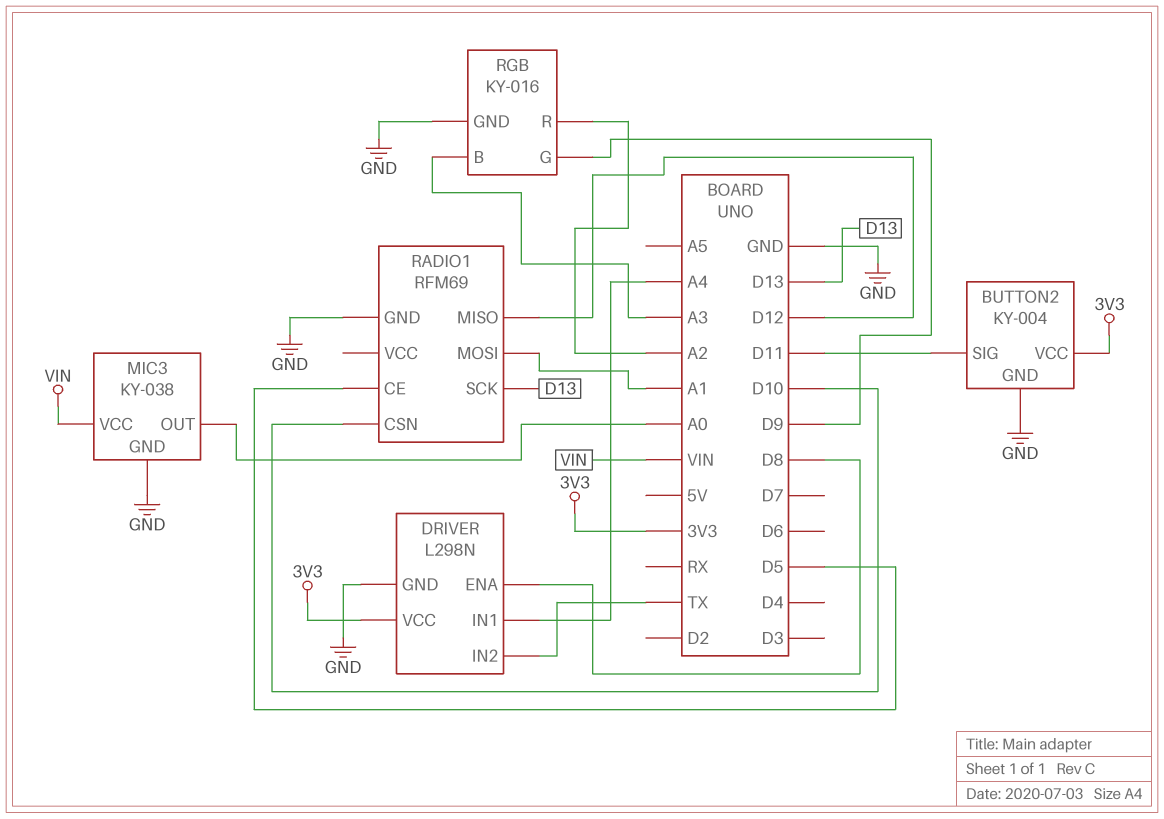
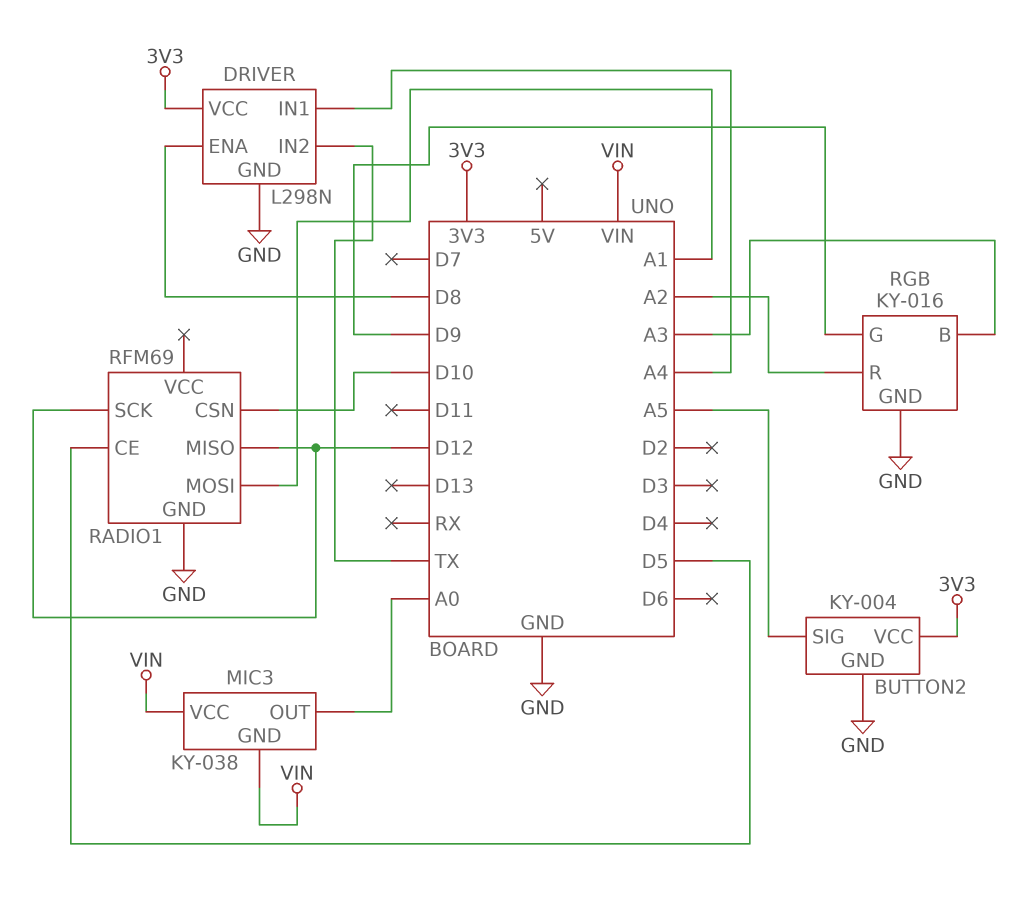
BUTTON2 pin SIG: D11 -> A5
MIC3 pin GND: GND -> VIN
RADIO1 pin SCK: D13 -> D12

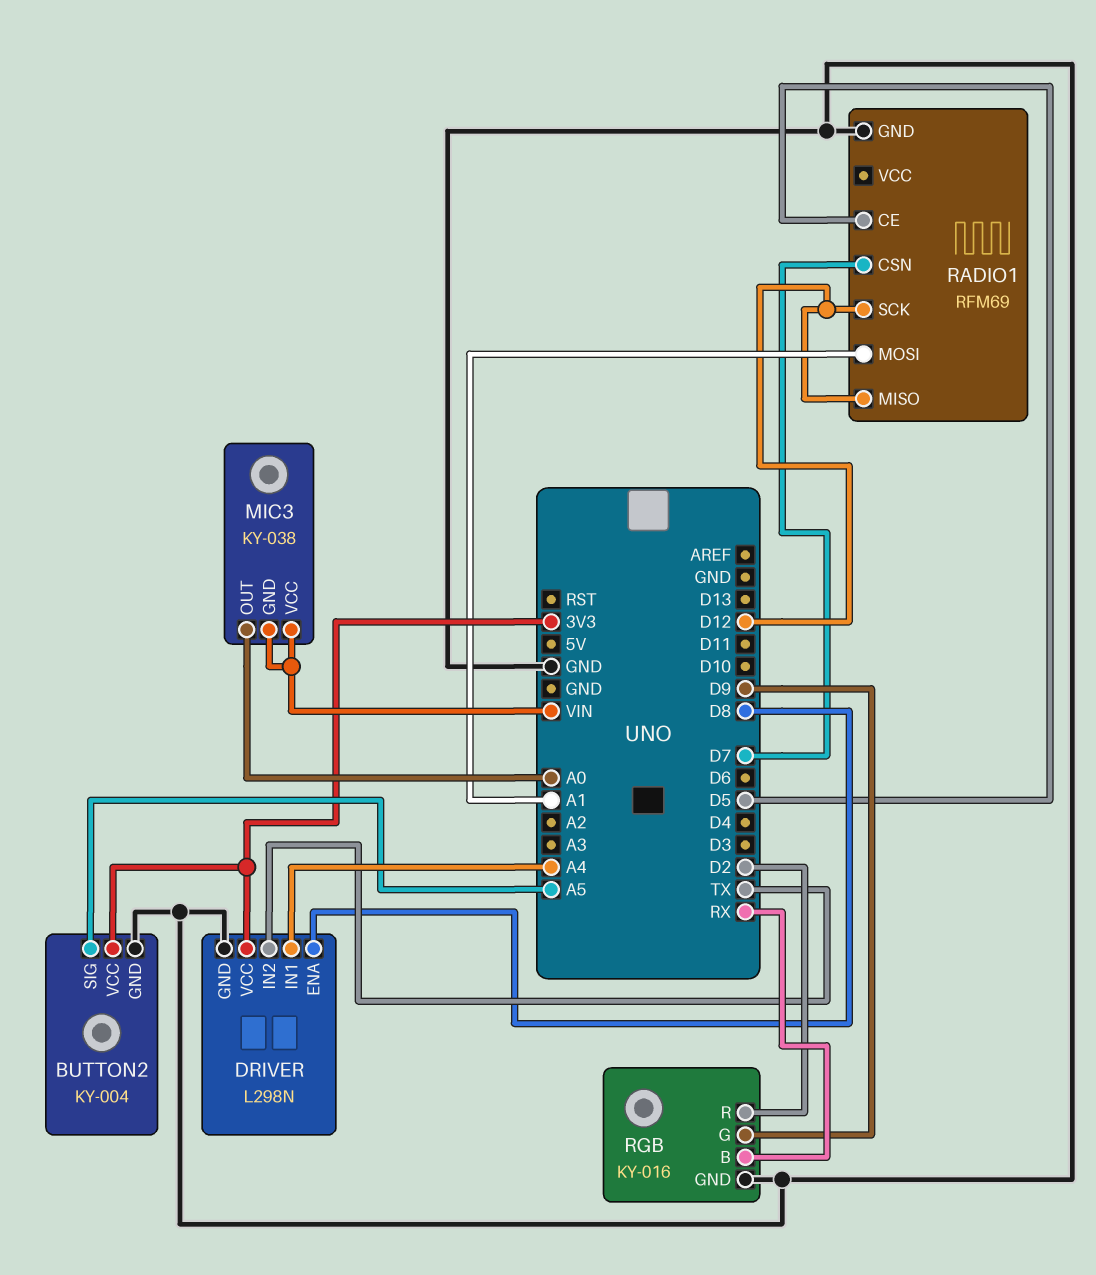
RADIO1 pin CSN: D10 -> D7
RGB pin B: A3 -> RX
RGB pin R: A2 -> D2

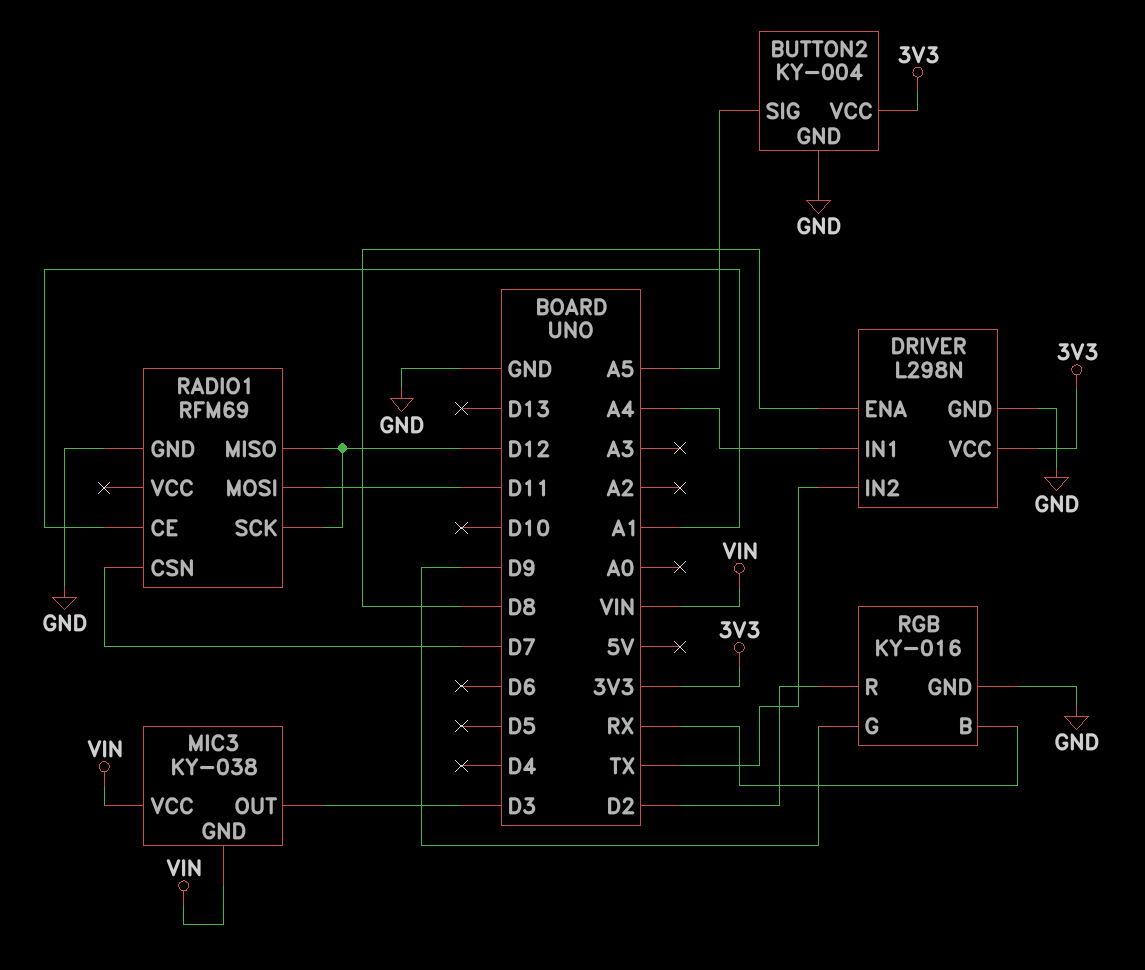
MIC3 pin OUT: A0 -> D3
RADIO1 pin CE: D5 -> A1
RADIO1 pin MOSI: A1 -> D11

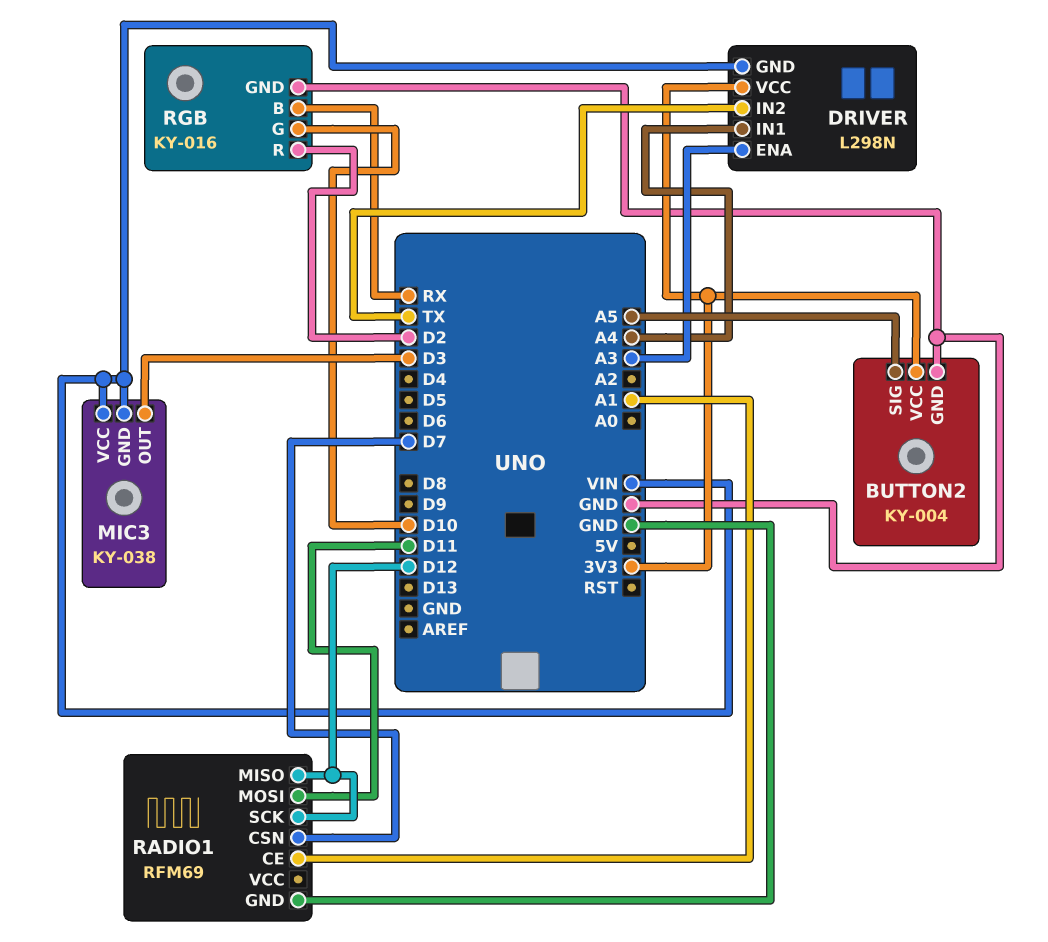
DRIVER pin ENA: D8 -> A3
DRIVER pin GND: GND -> VIN
RGB pin G: D9 -> D10

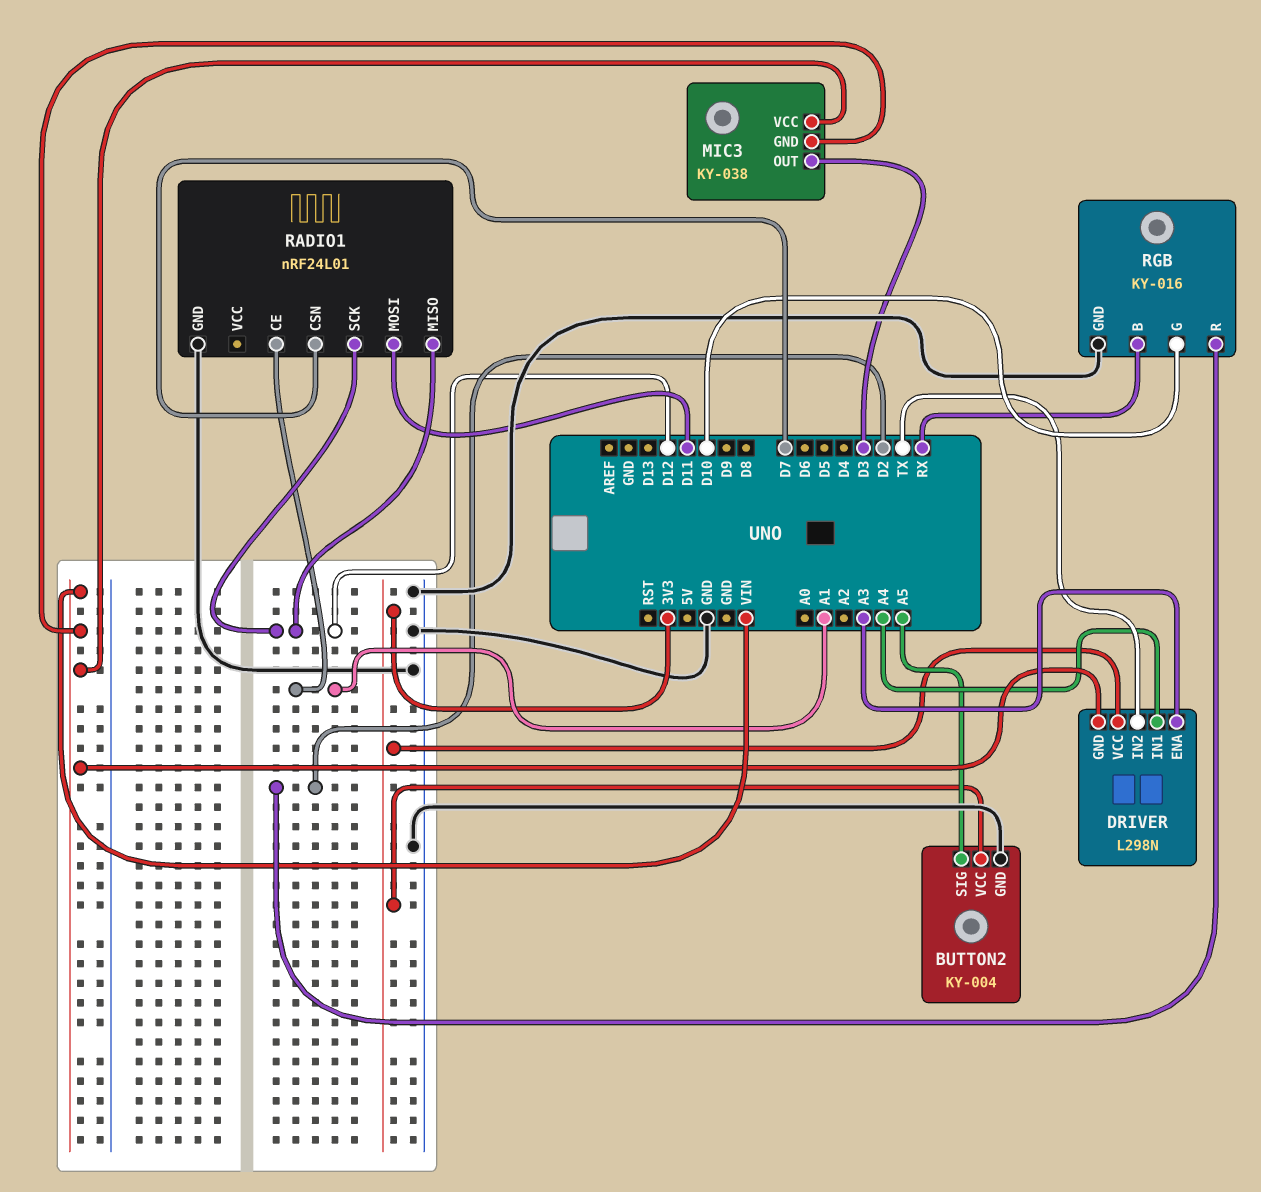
RADIO1: RFM69 -> nRF24L01

